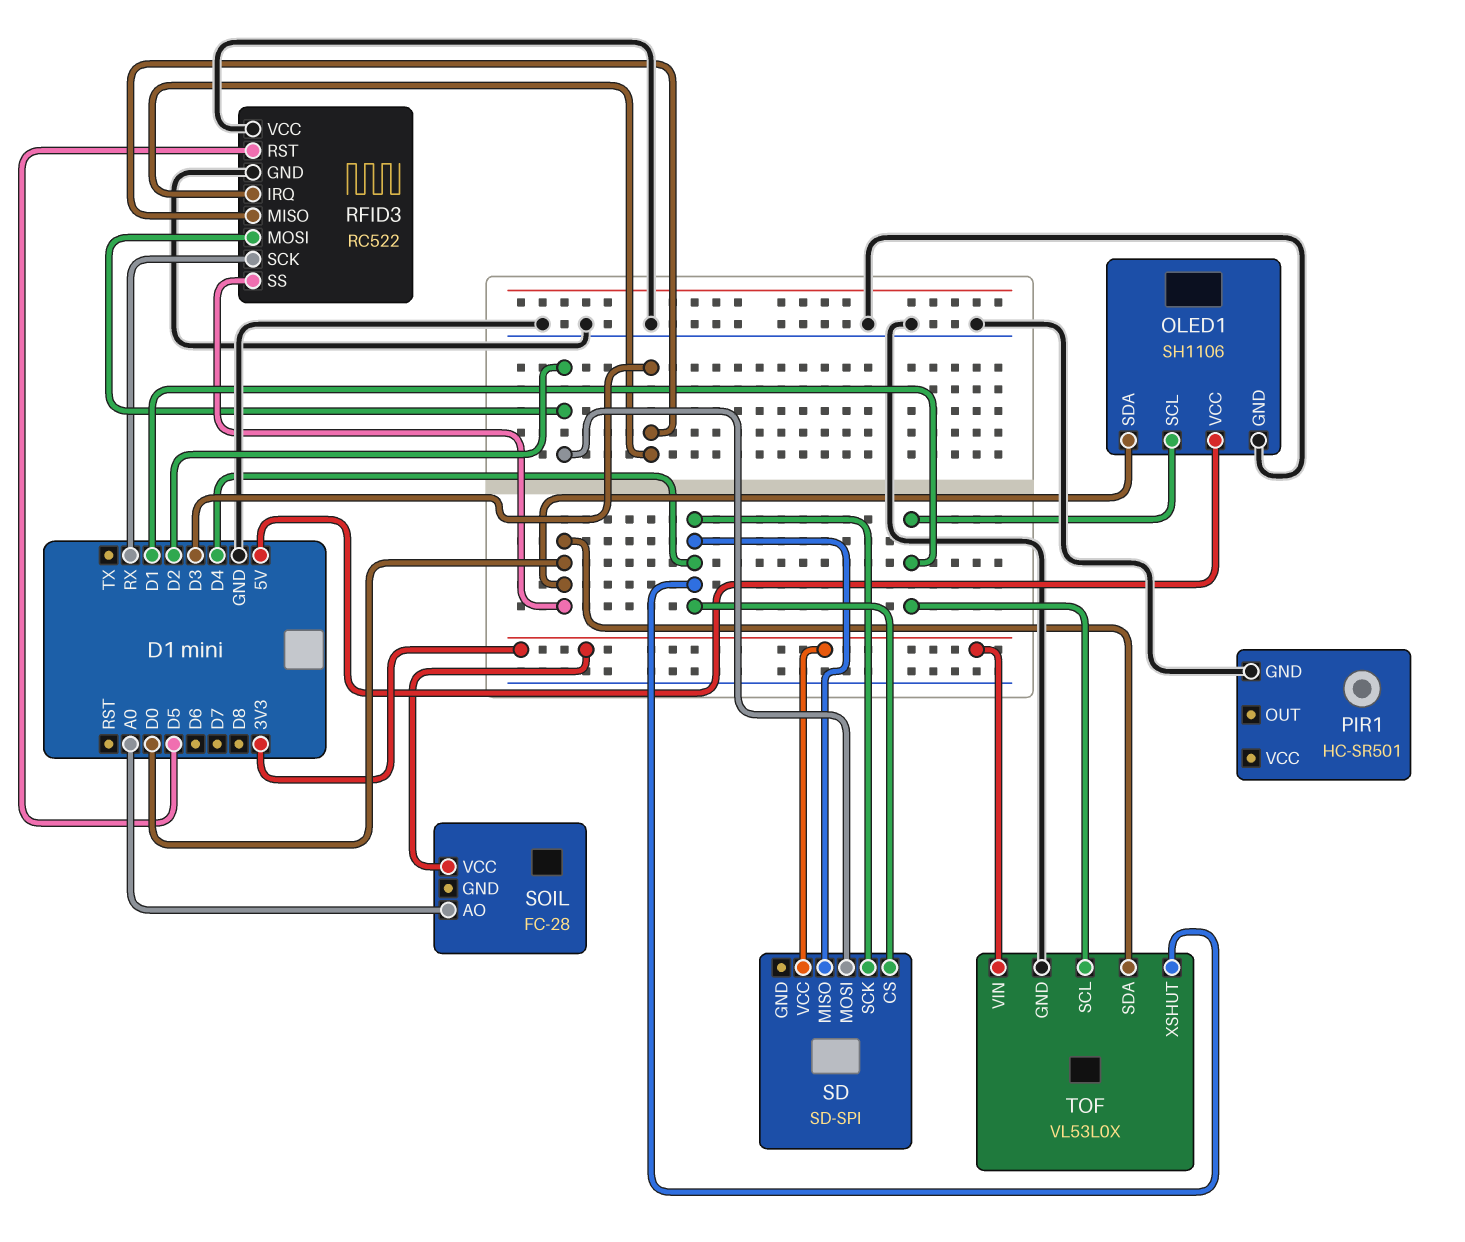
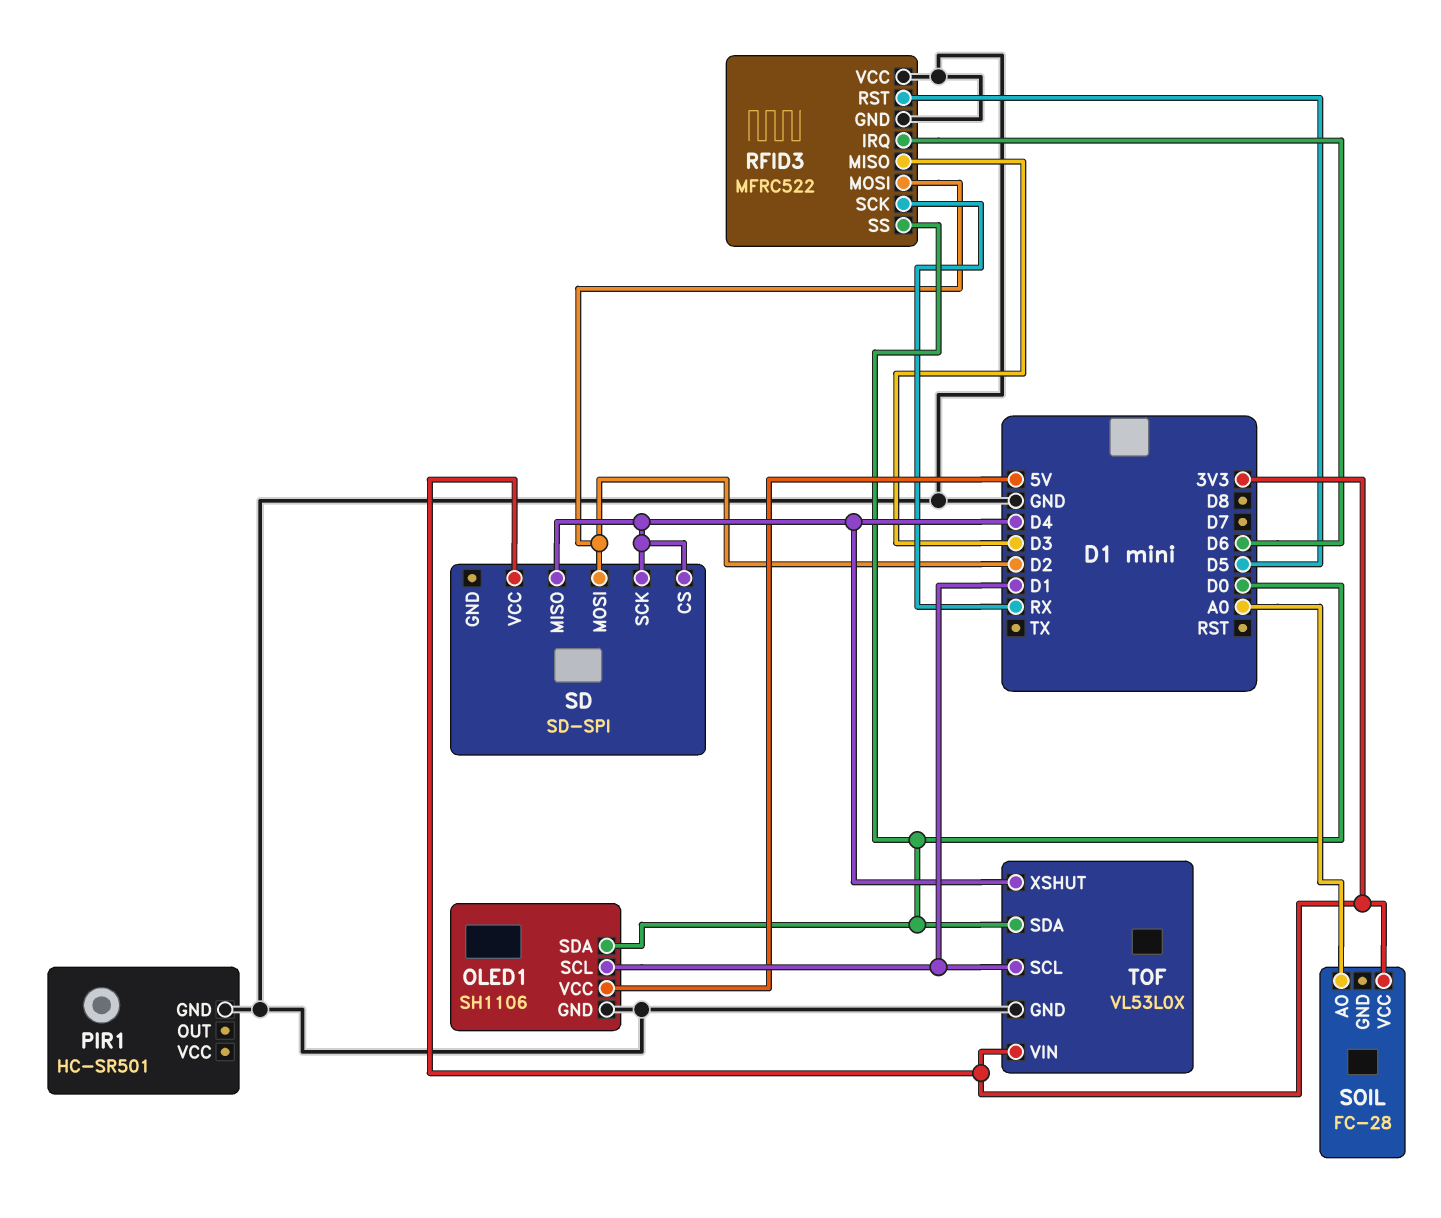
RFID3: RC522 -> MFRC522
RFID3 pin IRQ: D3 -> D6

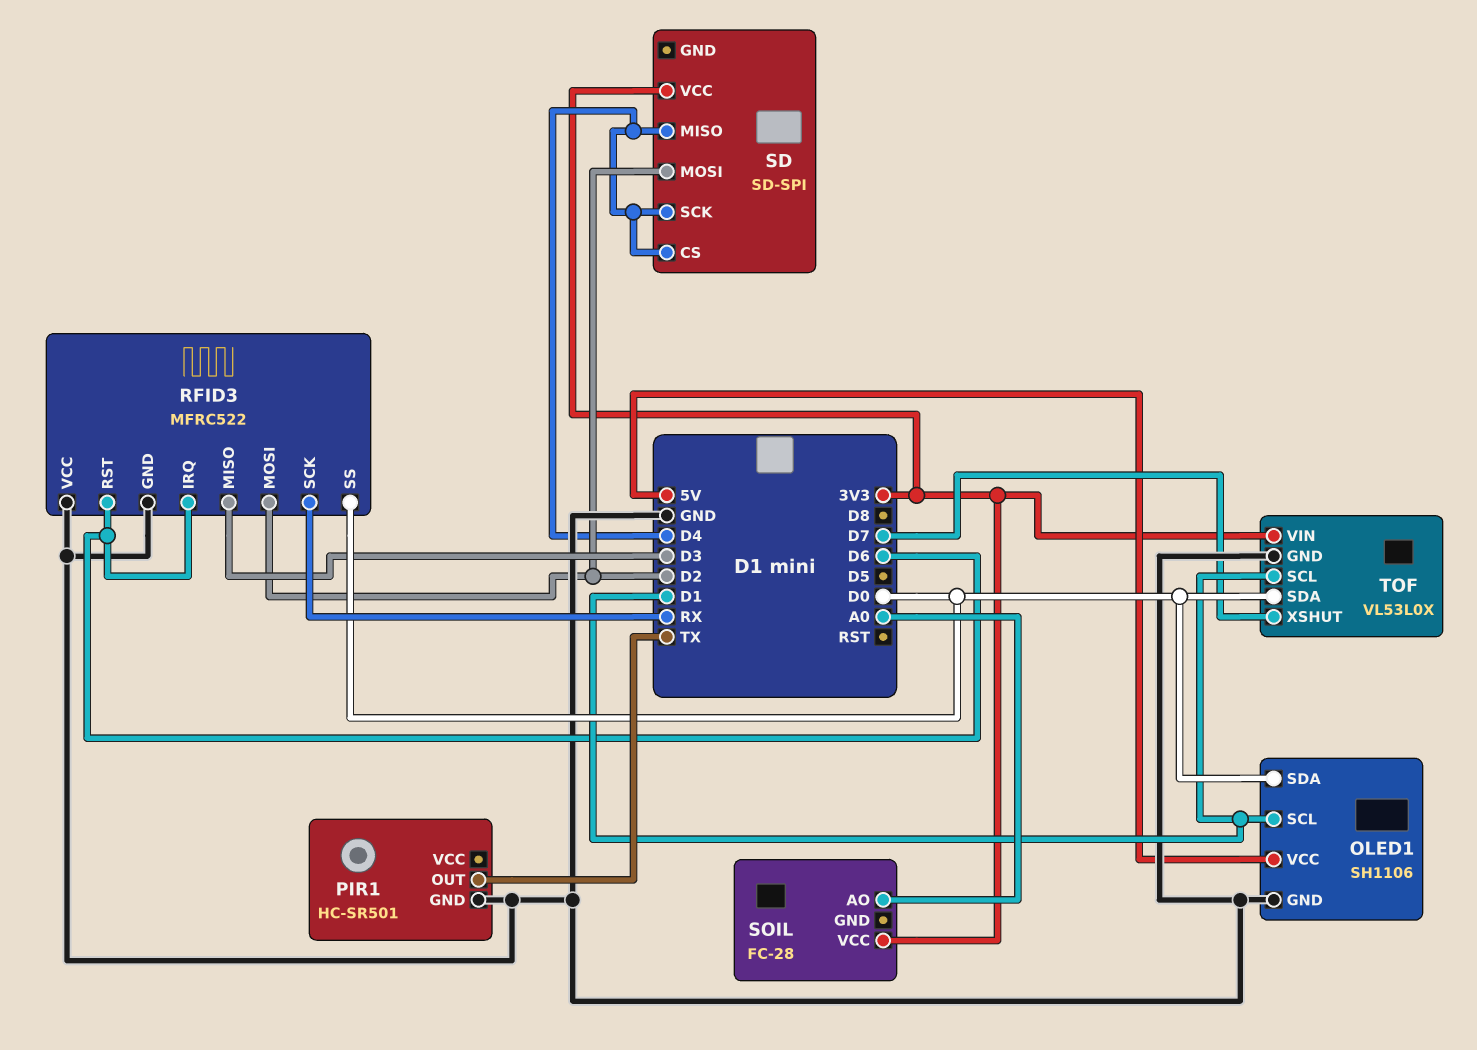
PIR1 pin OUT: none -> TX
RFID3 pin RST: D5 -> D6
TOF pin XSHUT: D4 -> D7

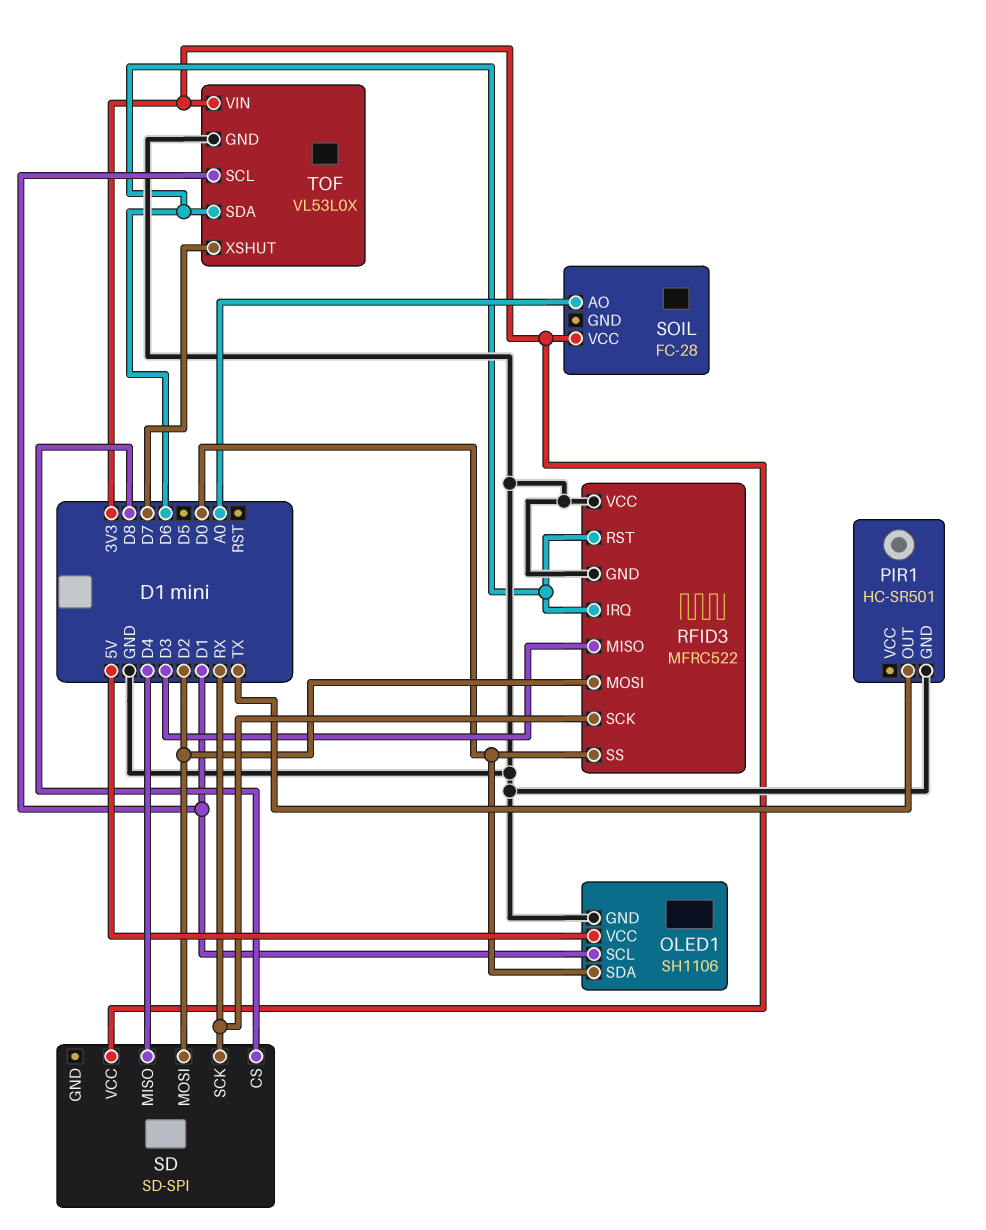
SD pin CS: D4 -> D8
SD pin SCK: D4 -> RX
TOF pin SDA: D0 -> D6

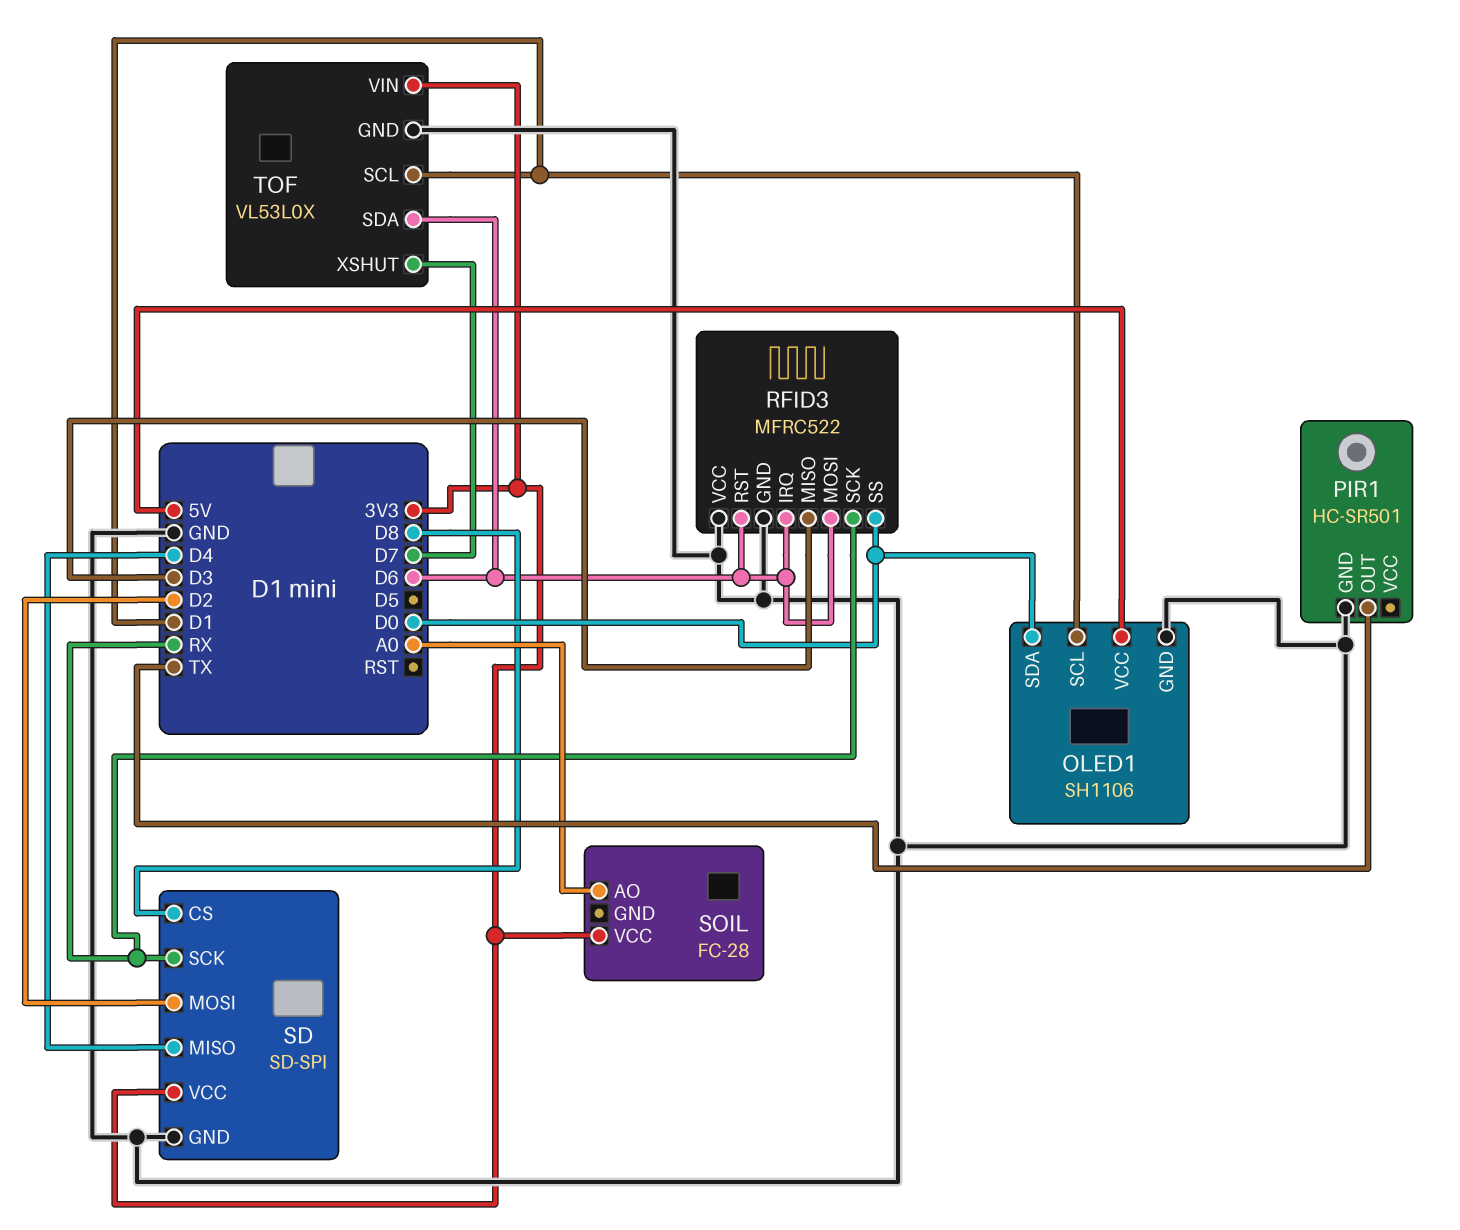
RFID3 pin MOSI: D2 -> D6
SD pin GND: none -> GND

